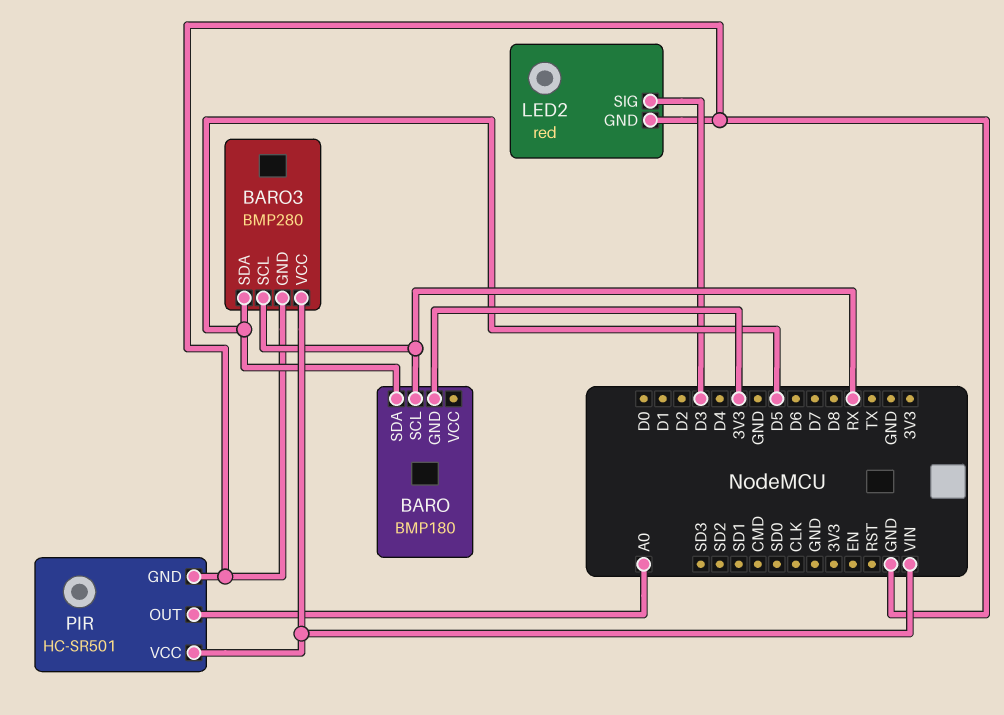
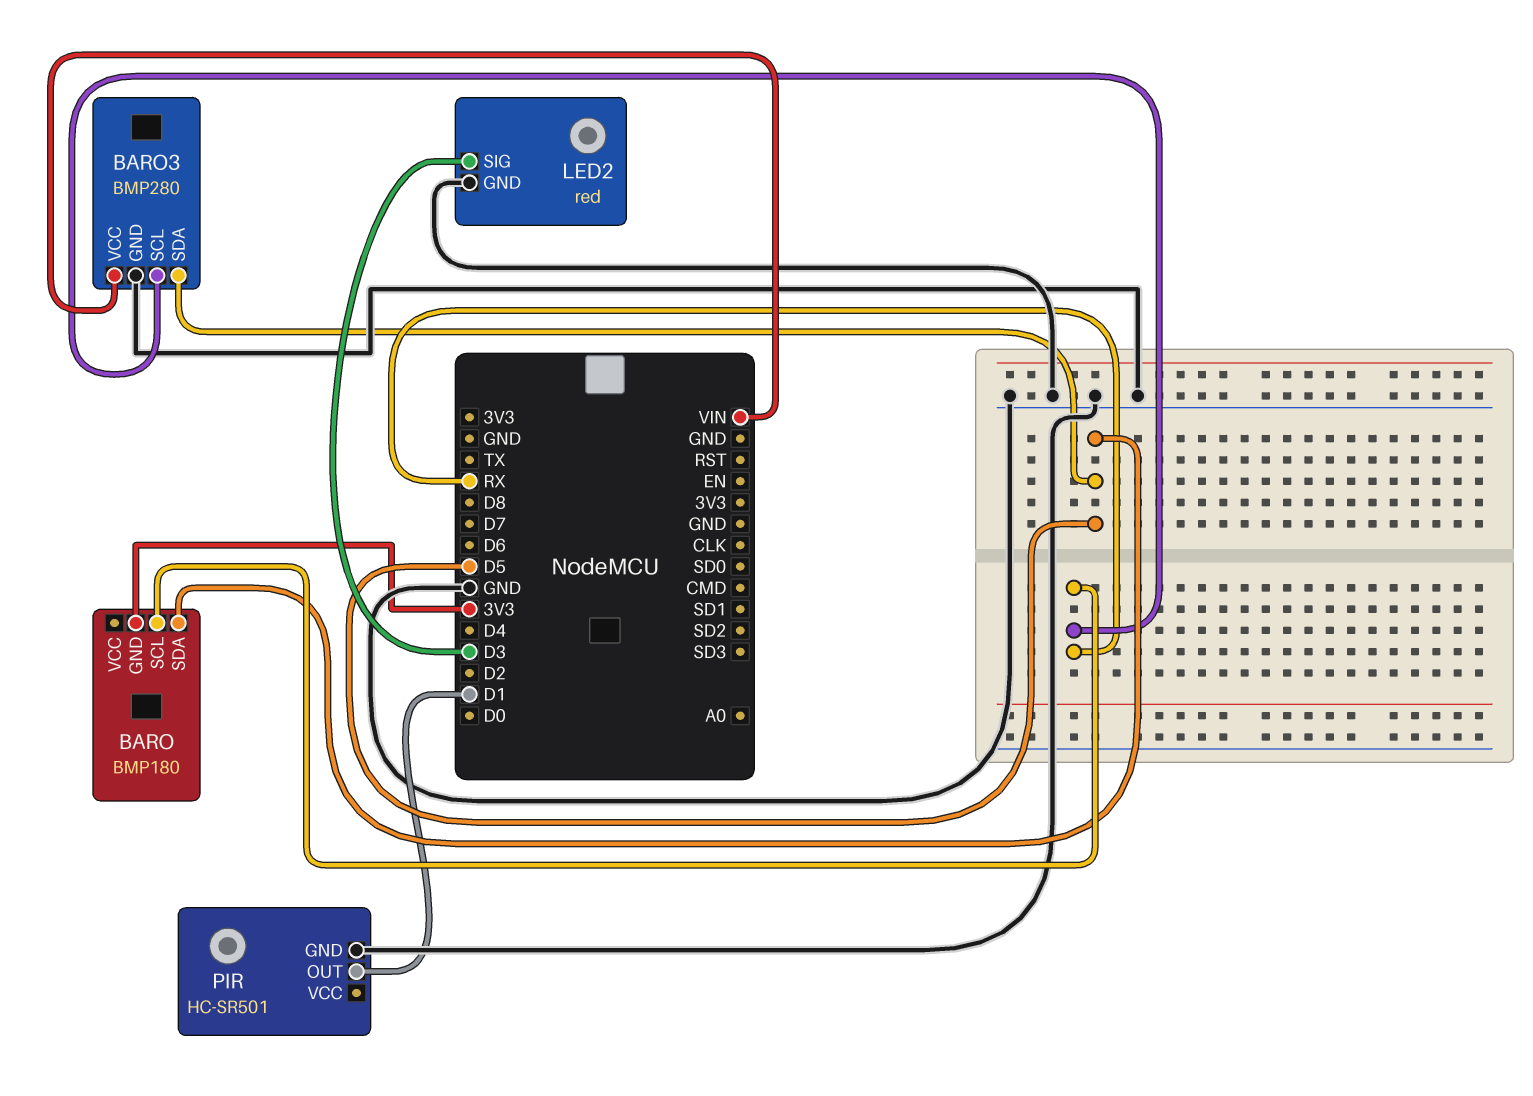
PIR pin OUT: A0 -> D1
PIR pin VCC: VIN -> none

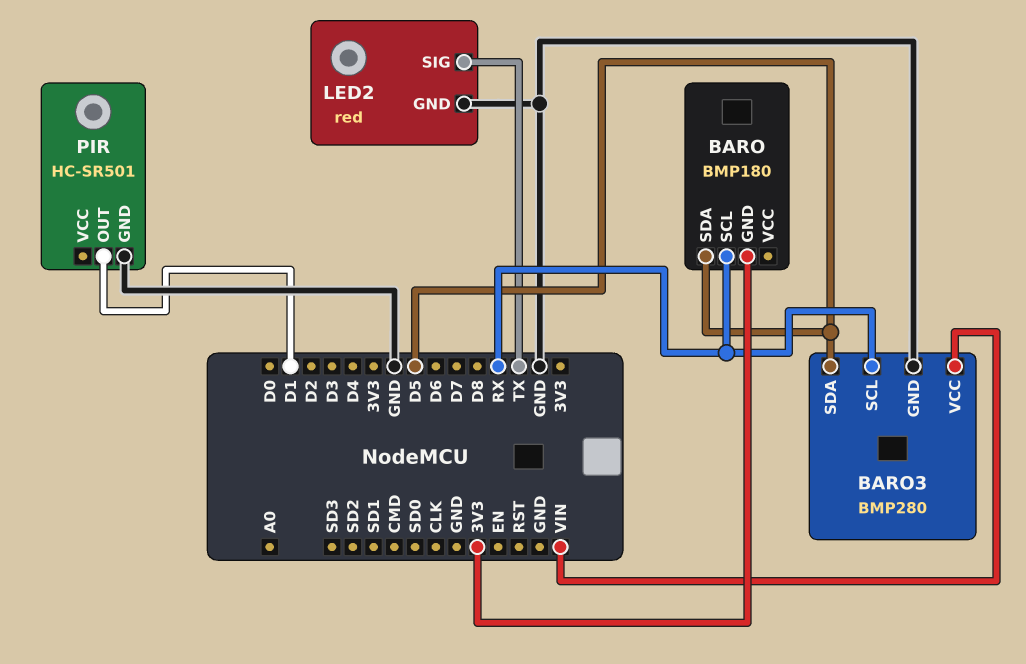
LED2 pin SIG: D3 -> TX

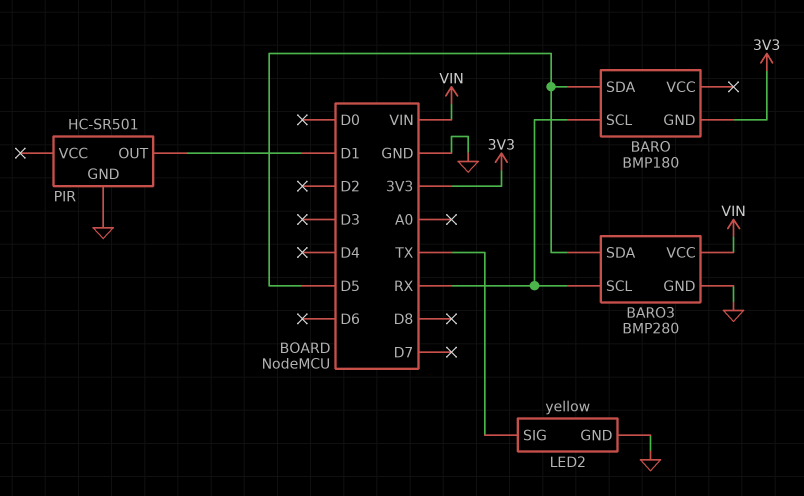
LED2: red -> yellow

